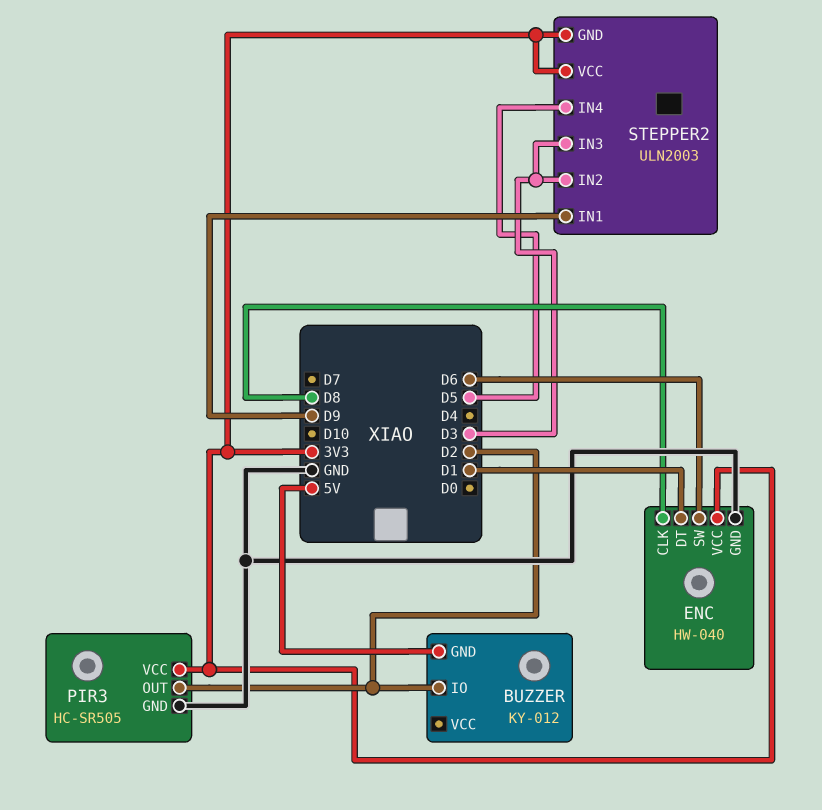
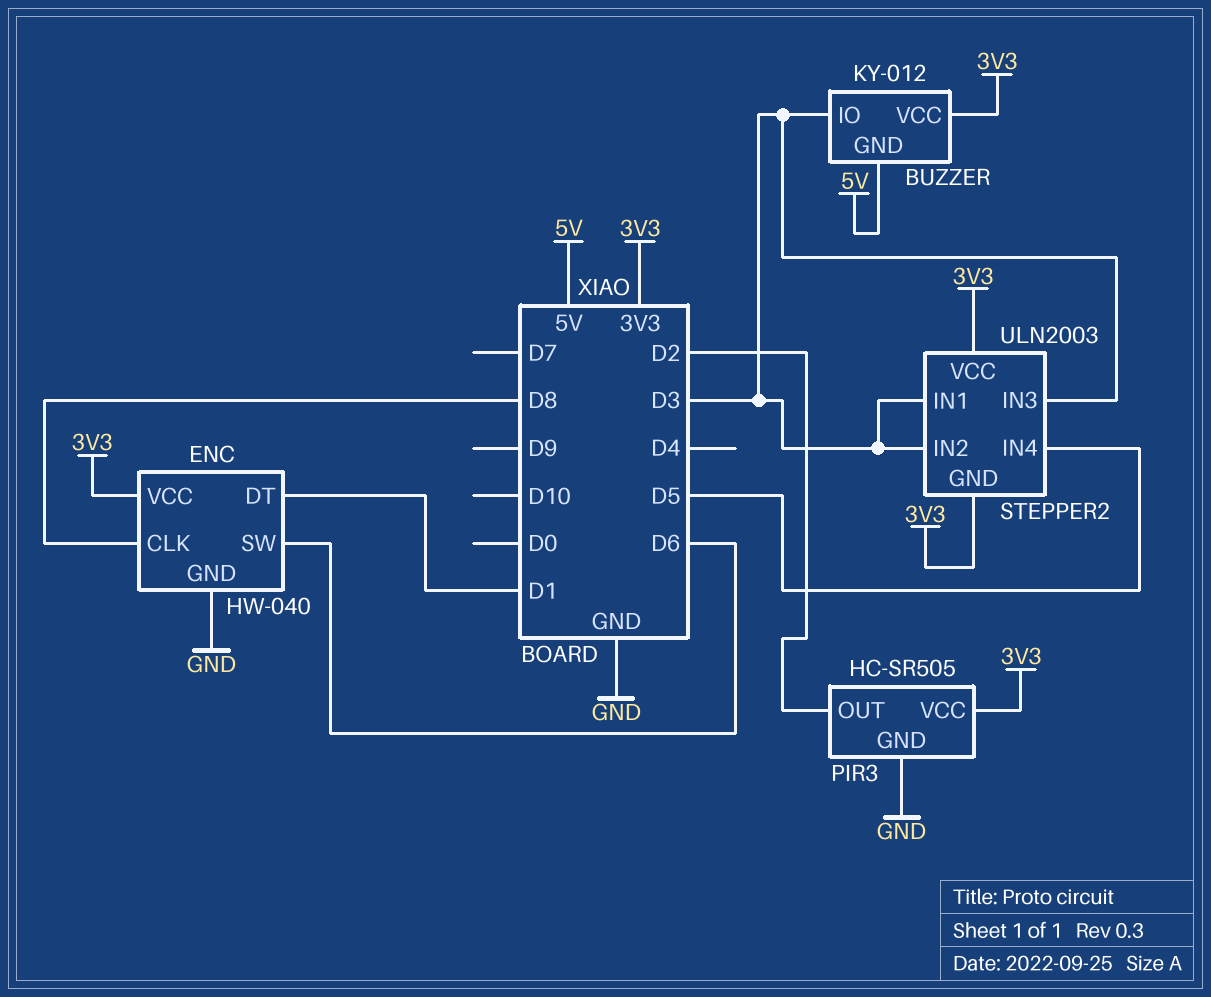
BUZZER pin IO: D2 -> D3
BUZZER pin VCC: none -> 3V3
STEPPER2 pin IN1: D9 -> D3

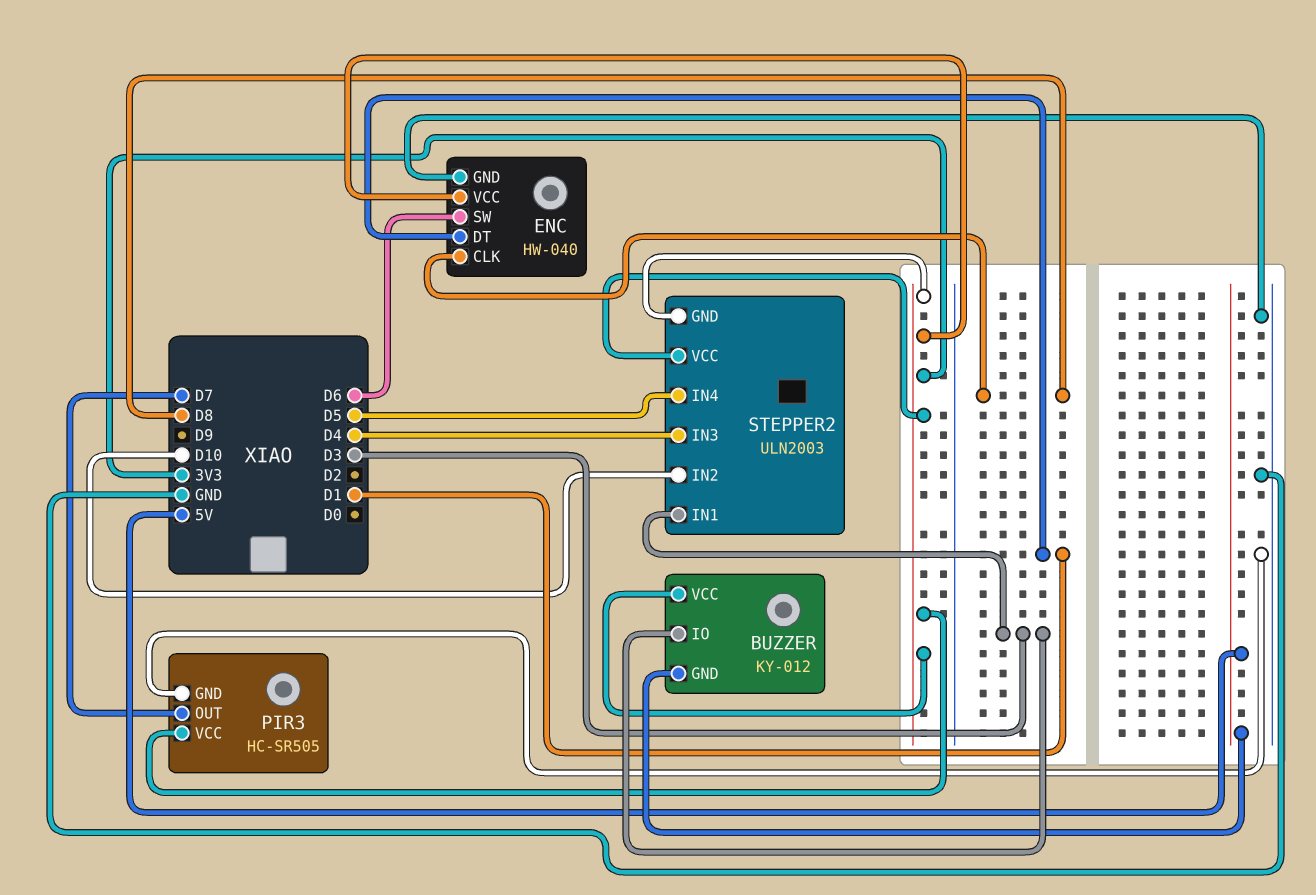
PIR3 pin OUT: D2 -> D7
STEPPER2 pin IN2: D3 -> D10
STEPPER2 pin IN3: D3 -> D4

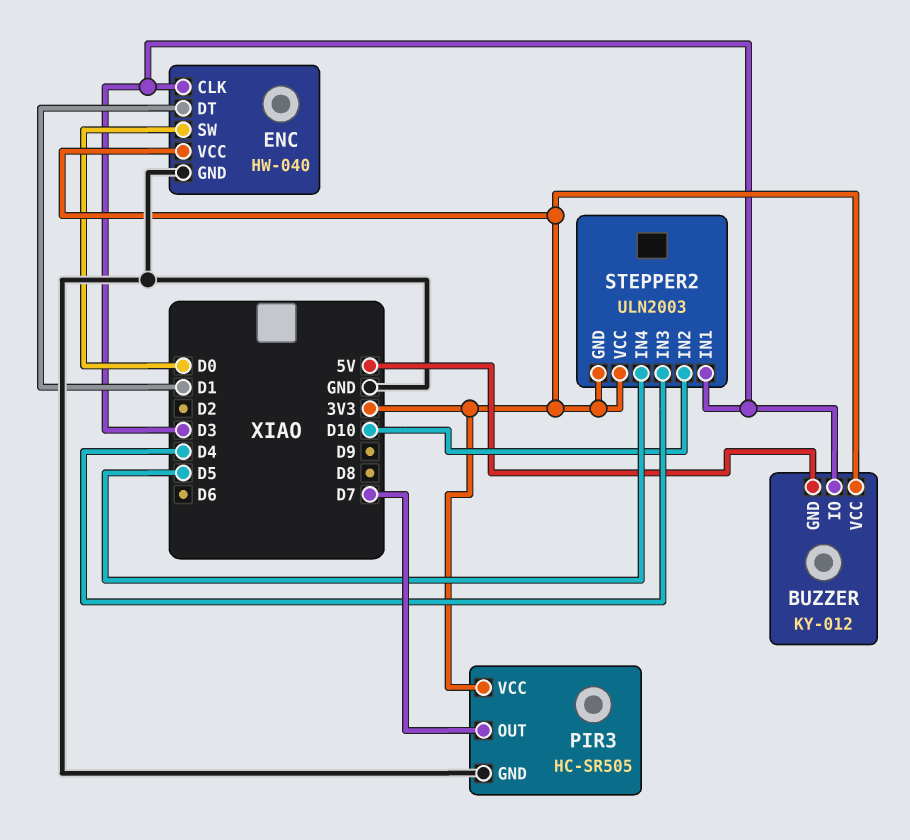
ENC pin CLK: D8 -> D3
ENC pin SW: D6 -> D0

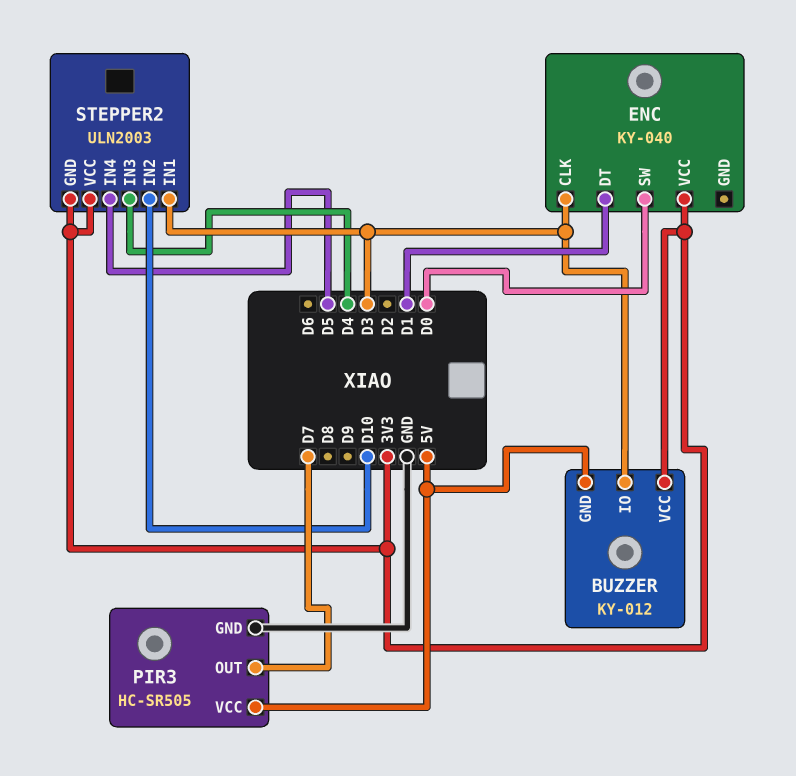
ENC: HW-040 -> KY-040
ENC pin GND: GND -> none
PIR3 pin VCC: 3V3 -> 5V

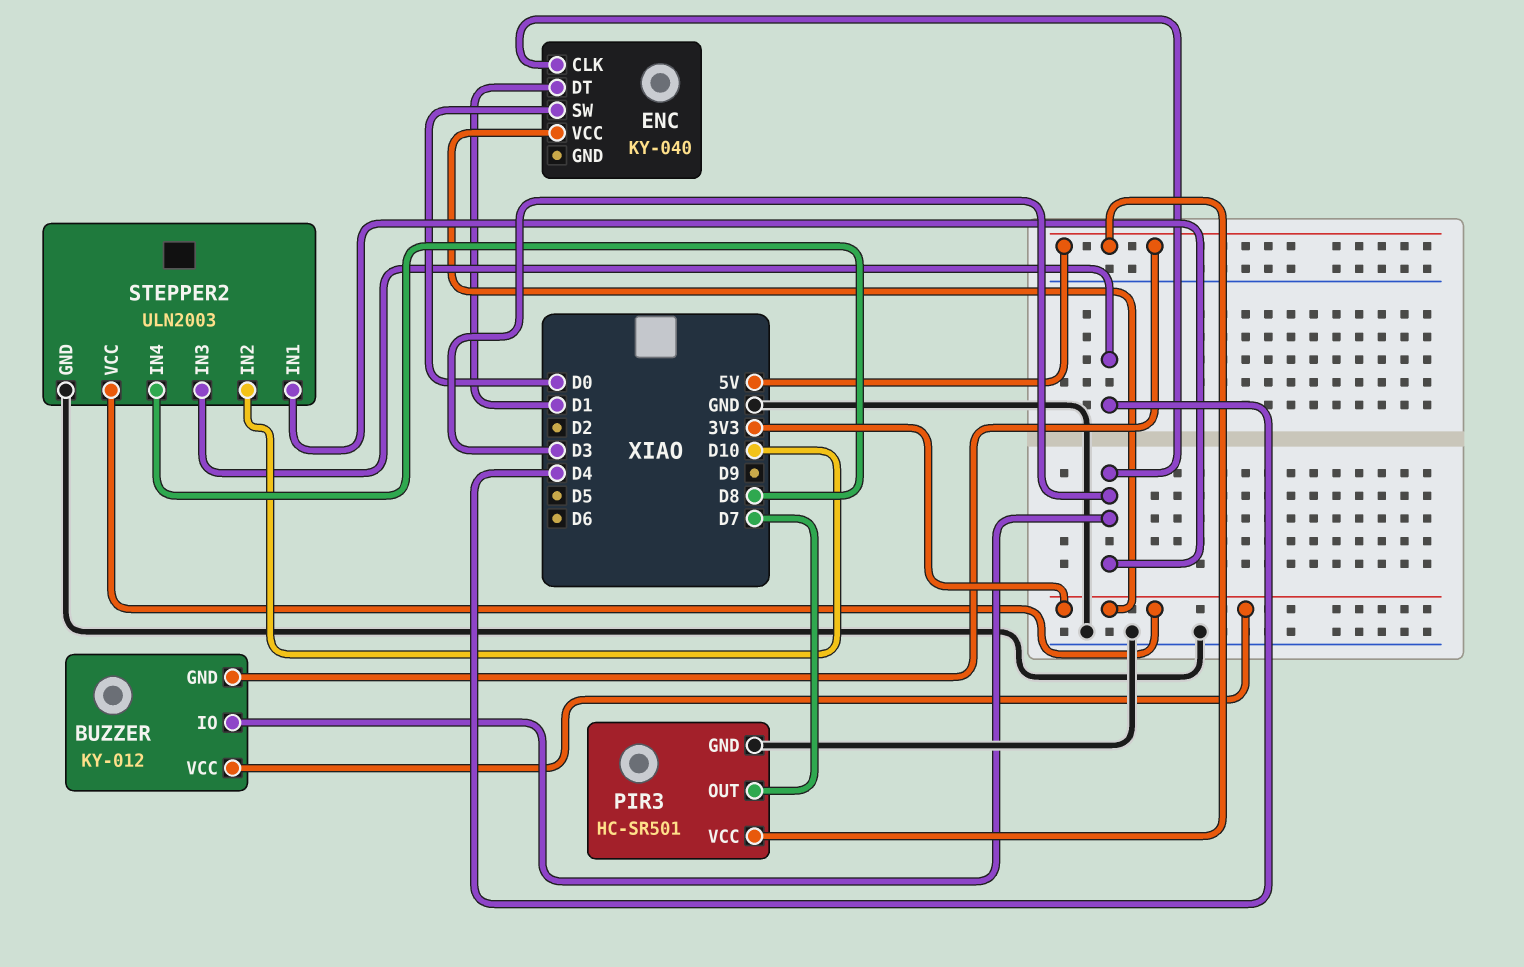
PIR3: HC-SR505 -> HC-SR501
STEPPER2 pin GND: 3V3 -> GND
STEPPER2 pin IN4: D5 -> D8

